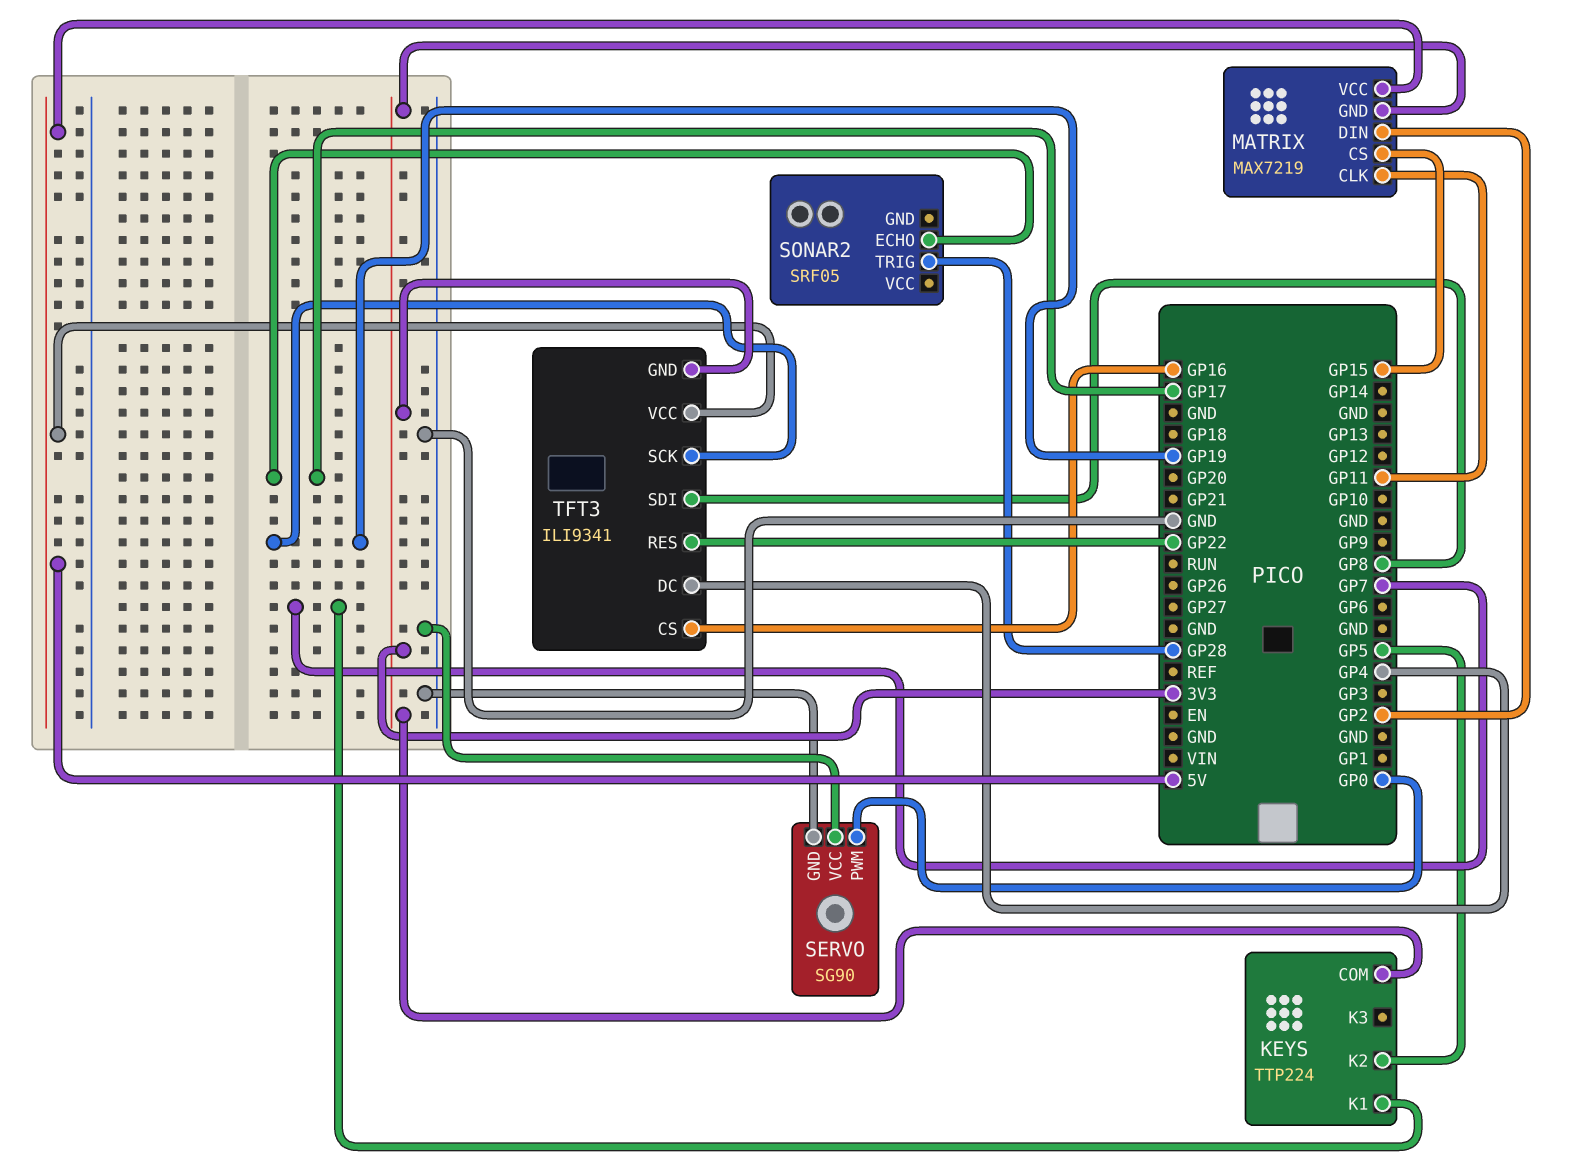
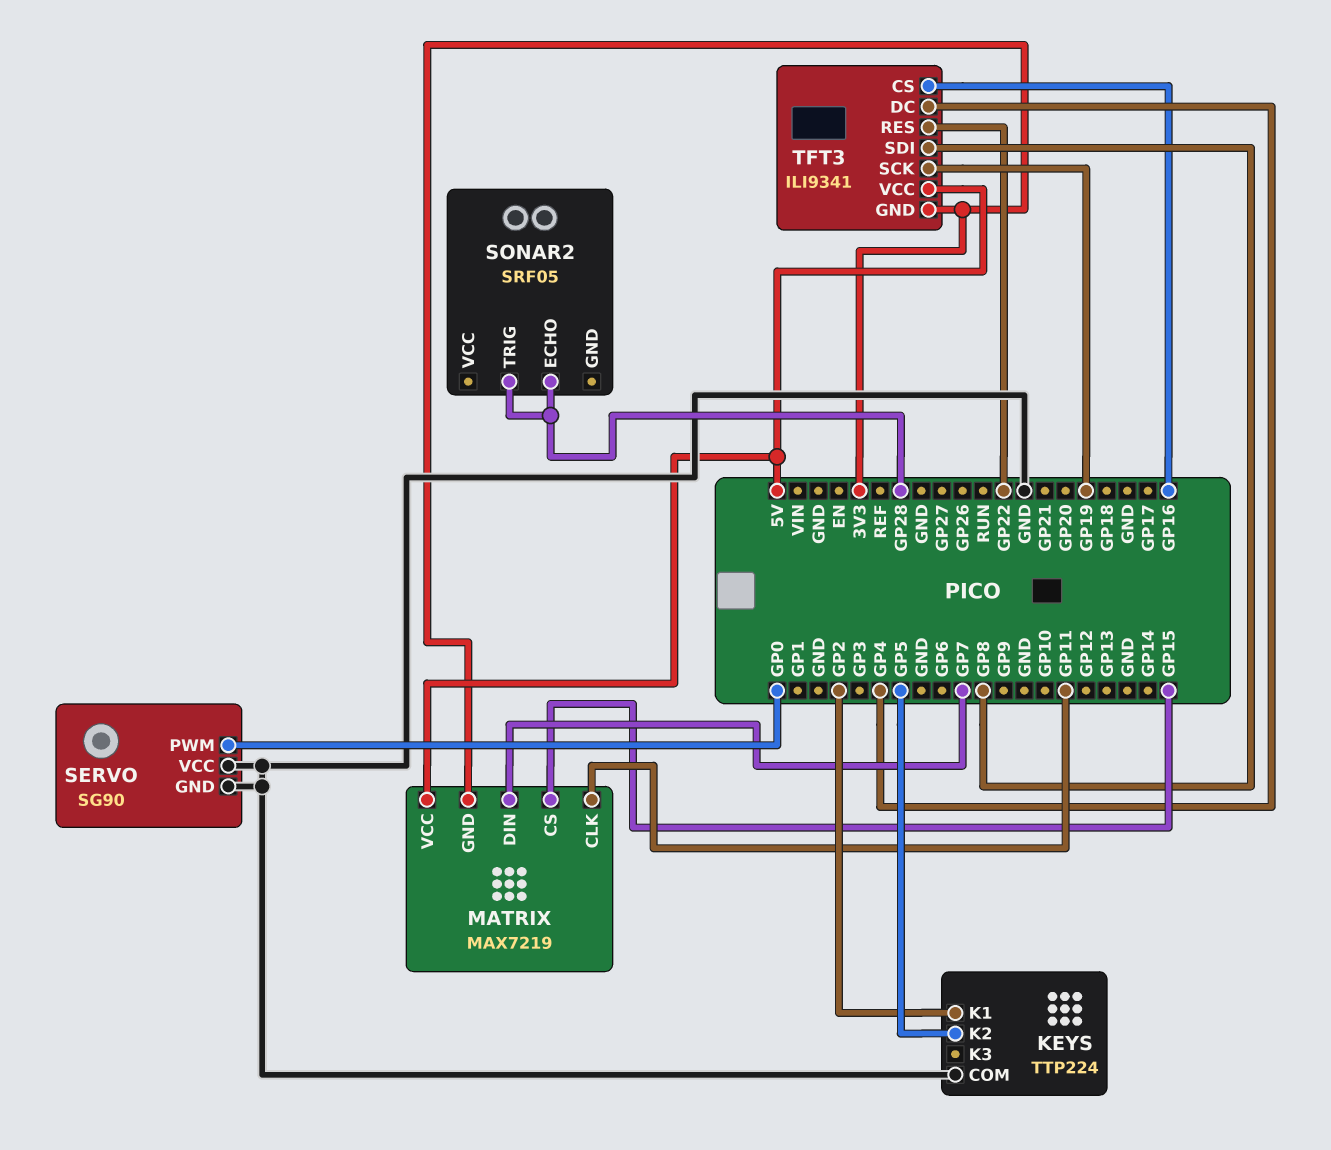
KEYS pin COM: 3V3 -> GND
KEYS pin K1: GP7 -> GP2
MATRIX pin DIN: GP2 -> GP7
SONAR2 pin ECHO: GP17 -> GP28

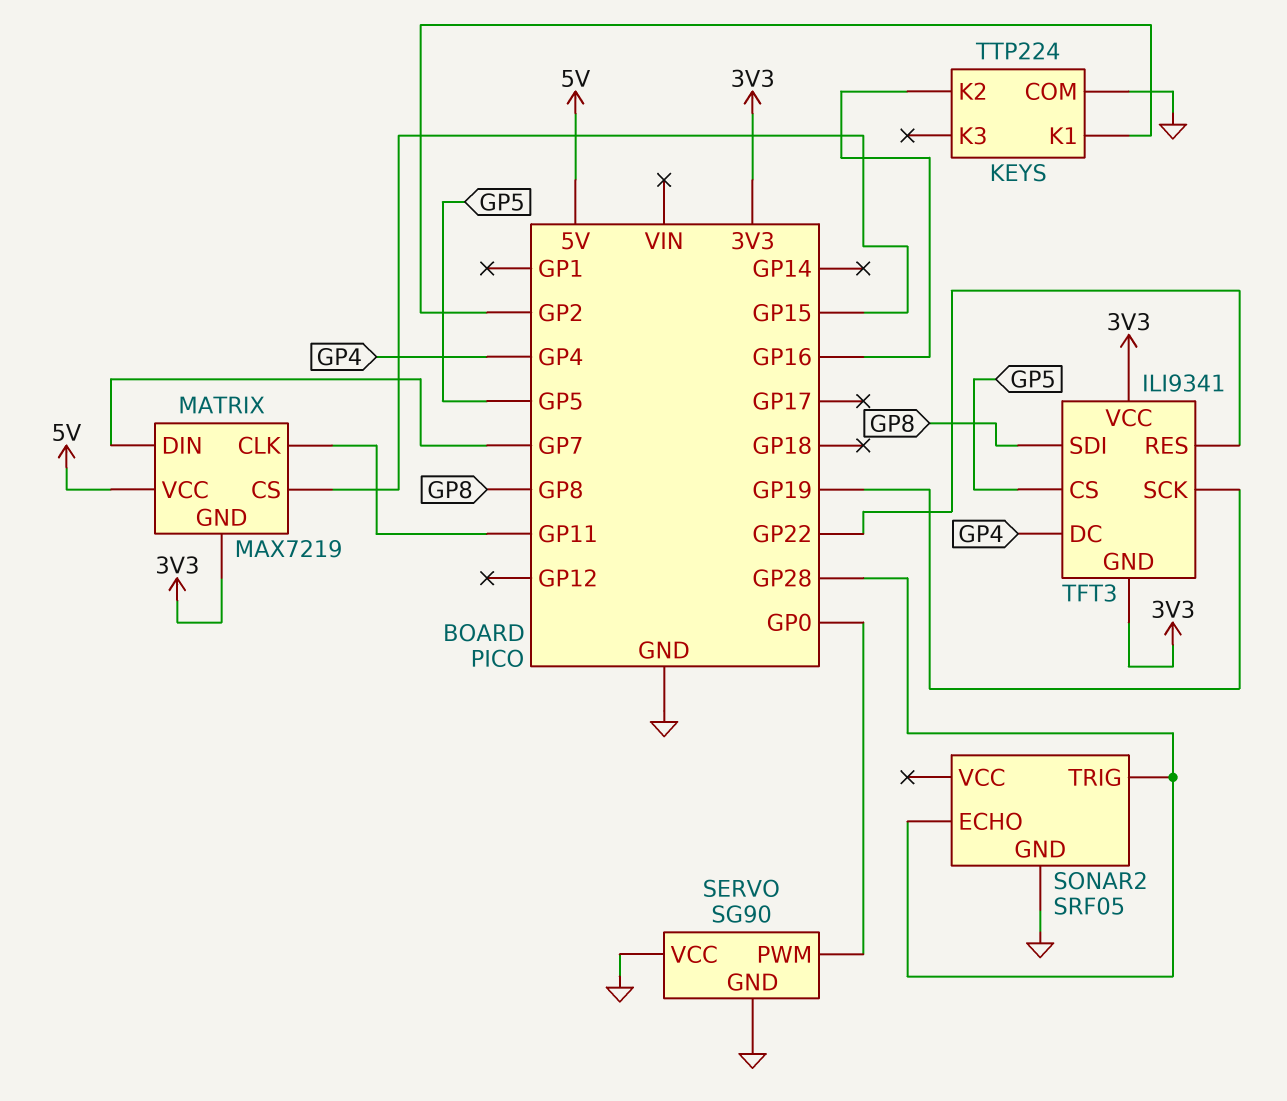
KEYS pin K2: GP5 -> GP16
SONAR2 pin GND: none -> GND
TFT3 pin CS: GP16 -> GP5
TFT3 pin VCC: 5V -> 3V3

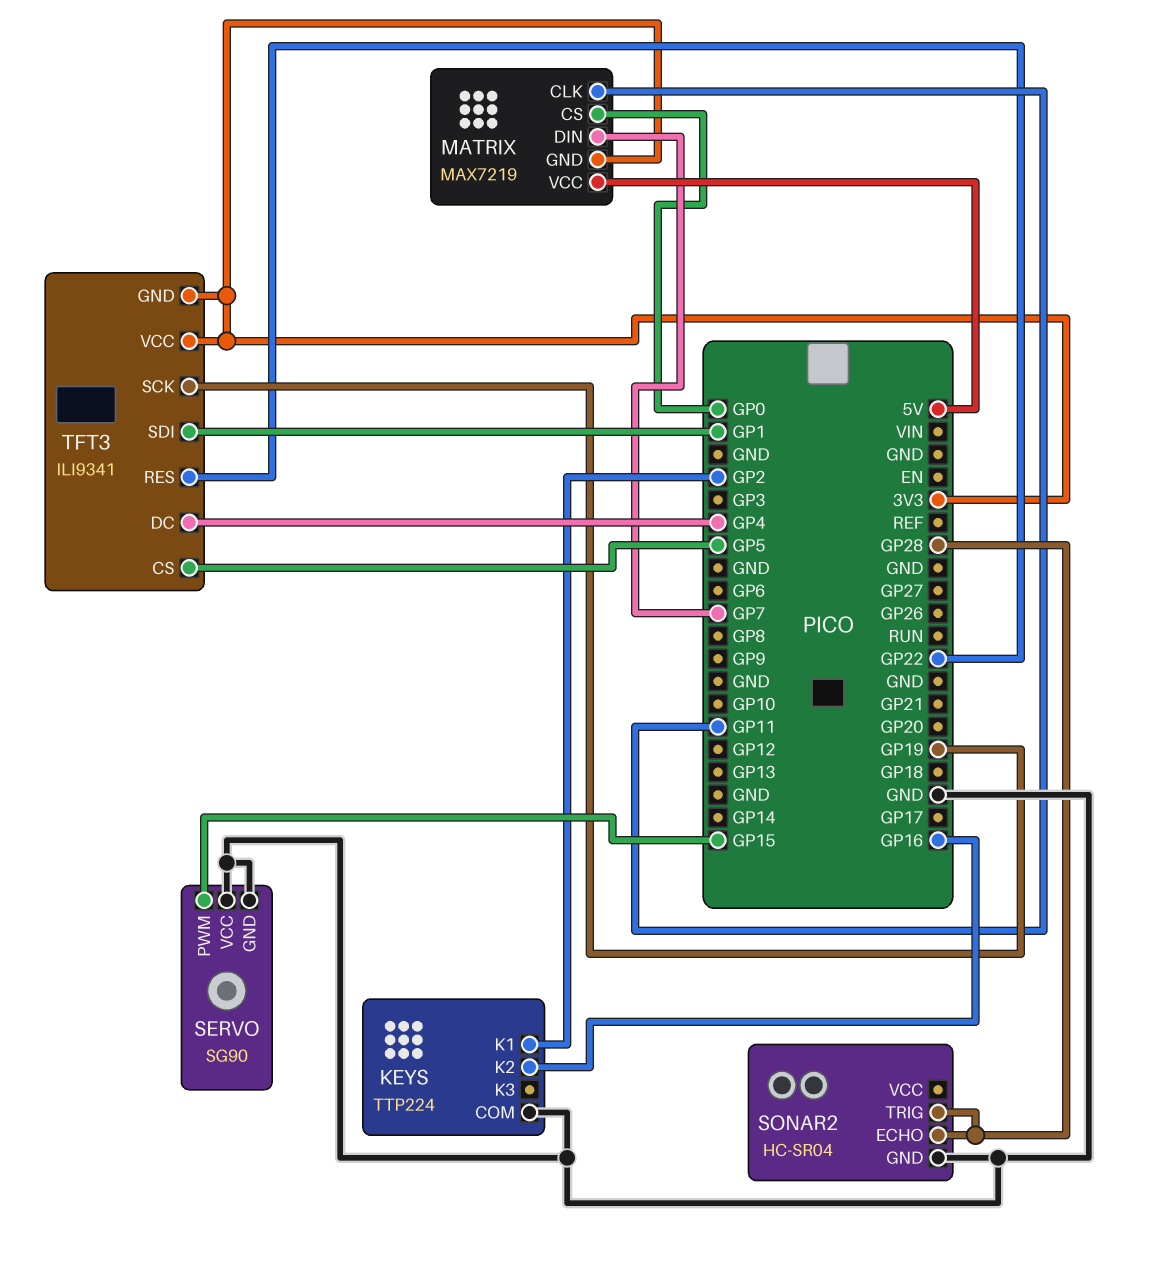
MATRIX pin CS: GP15 -> GP0
SERVO pin PWM: GP0 -> GP15
SONAR2: SRF05 -> HC-SR04
TFT3 pin SDI: GP8 -> GP1

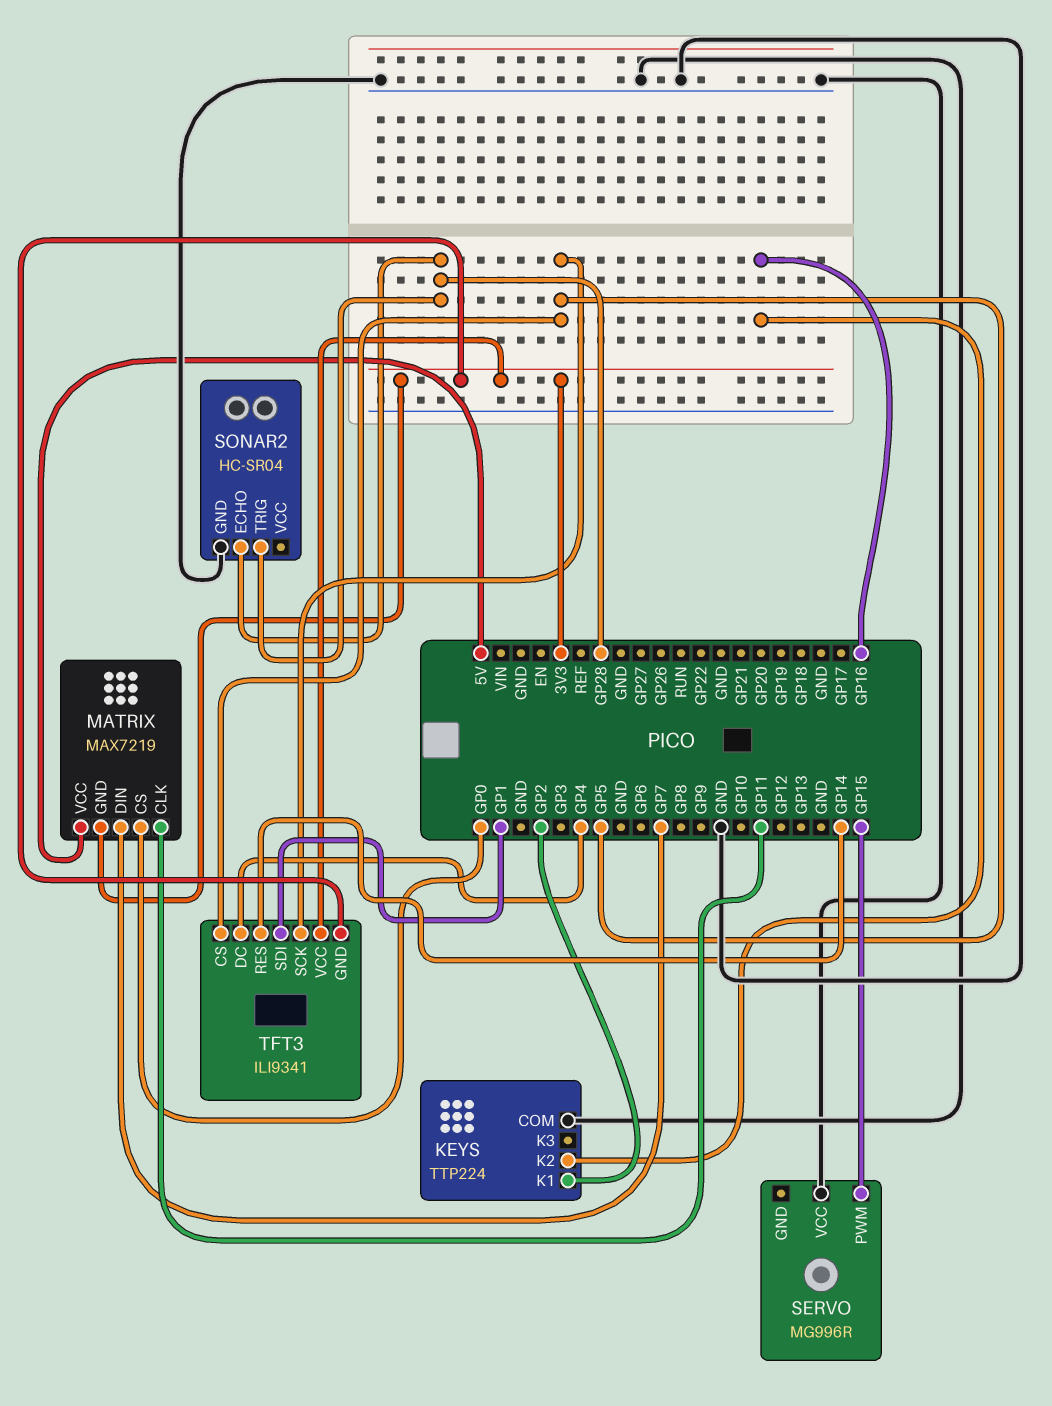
SERVO: SG90 -> MG996R
SERVO pin GND: GND -> none
TFT3 pin RES: GP22 -> GP14
TFT3 pin SCK: GP19 -> GP5

